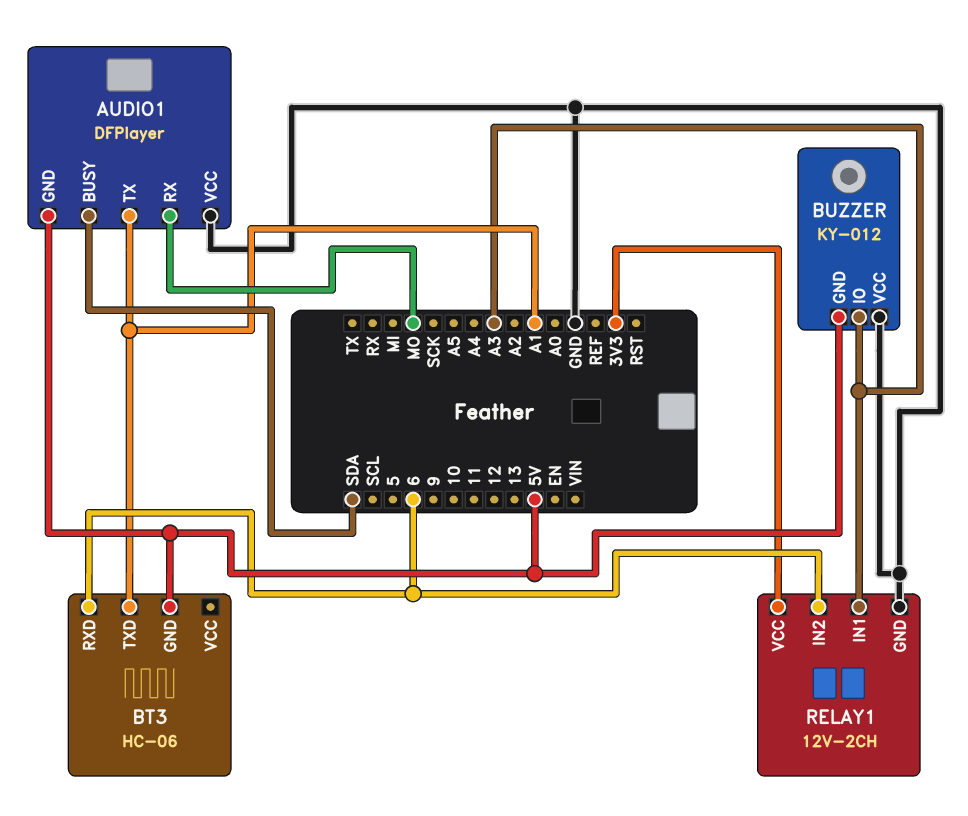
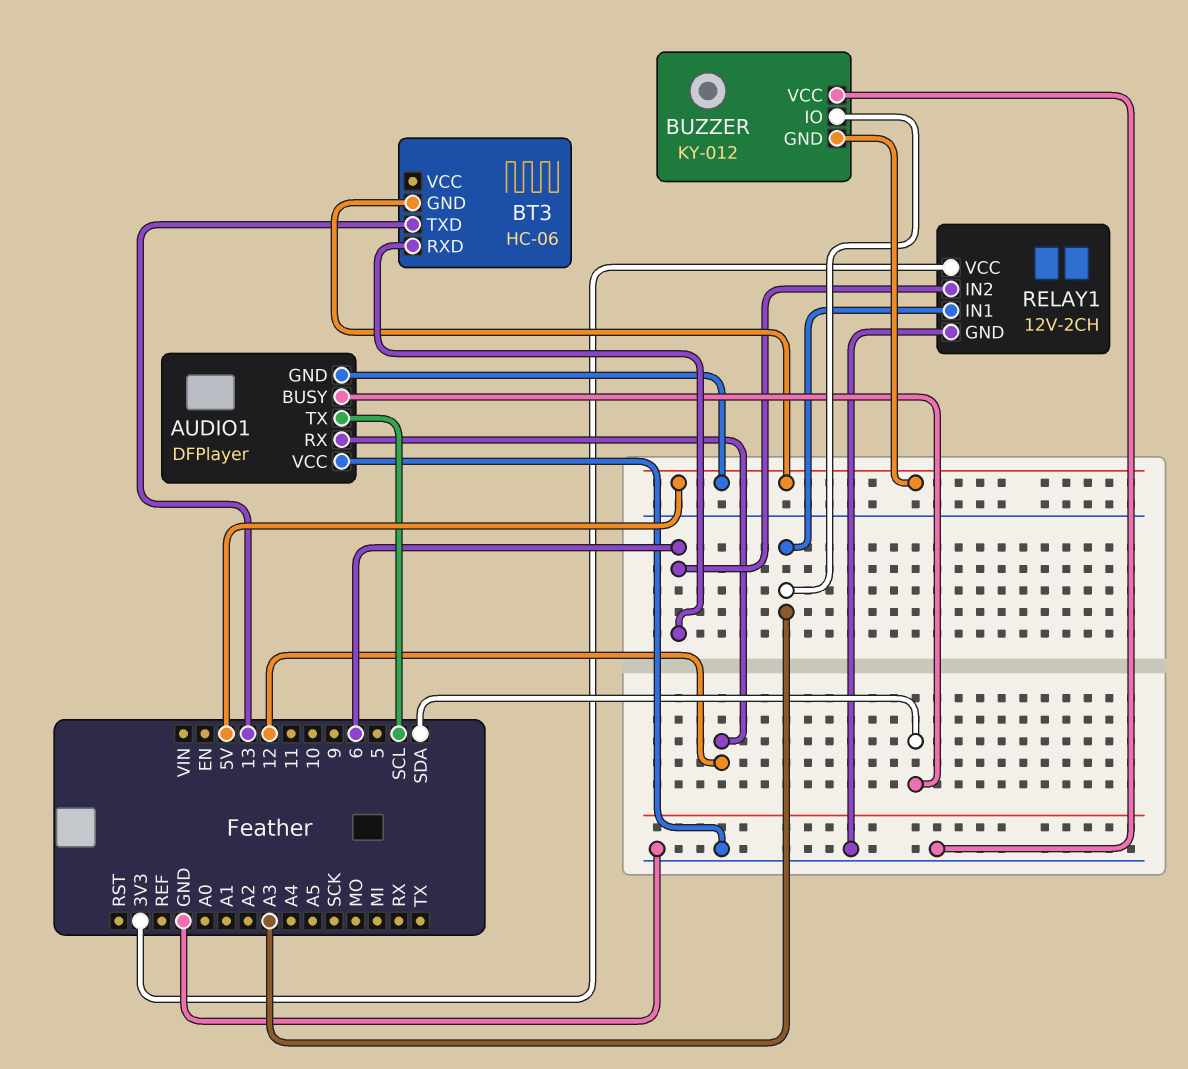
AUDIO1 pin RX: MO -> 12
AUDIO1 pin TX: A1 -> SCL
BT3 pin TXD: A1 -> 13

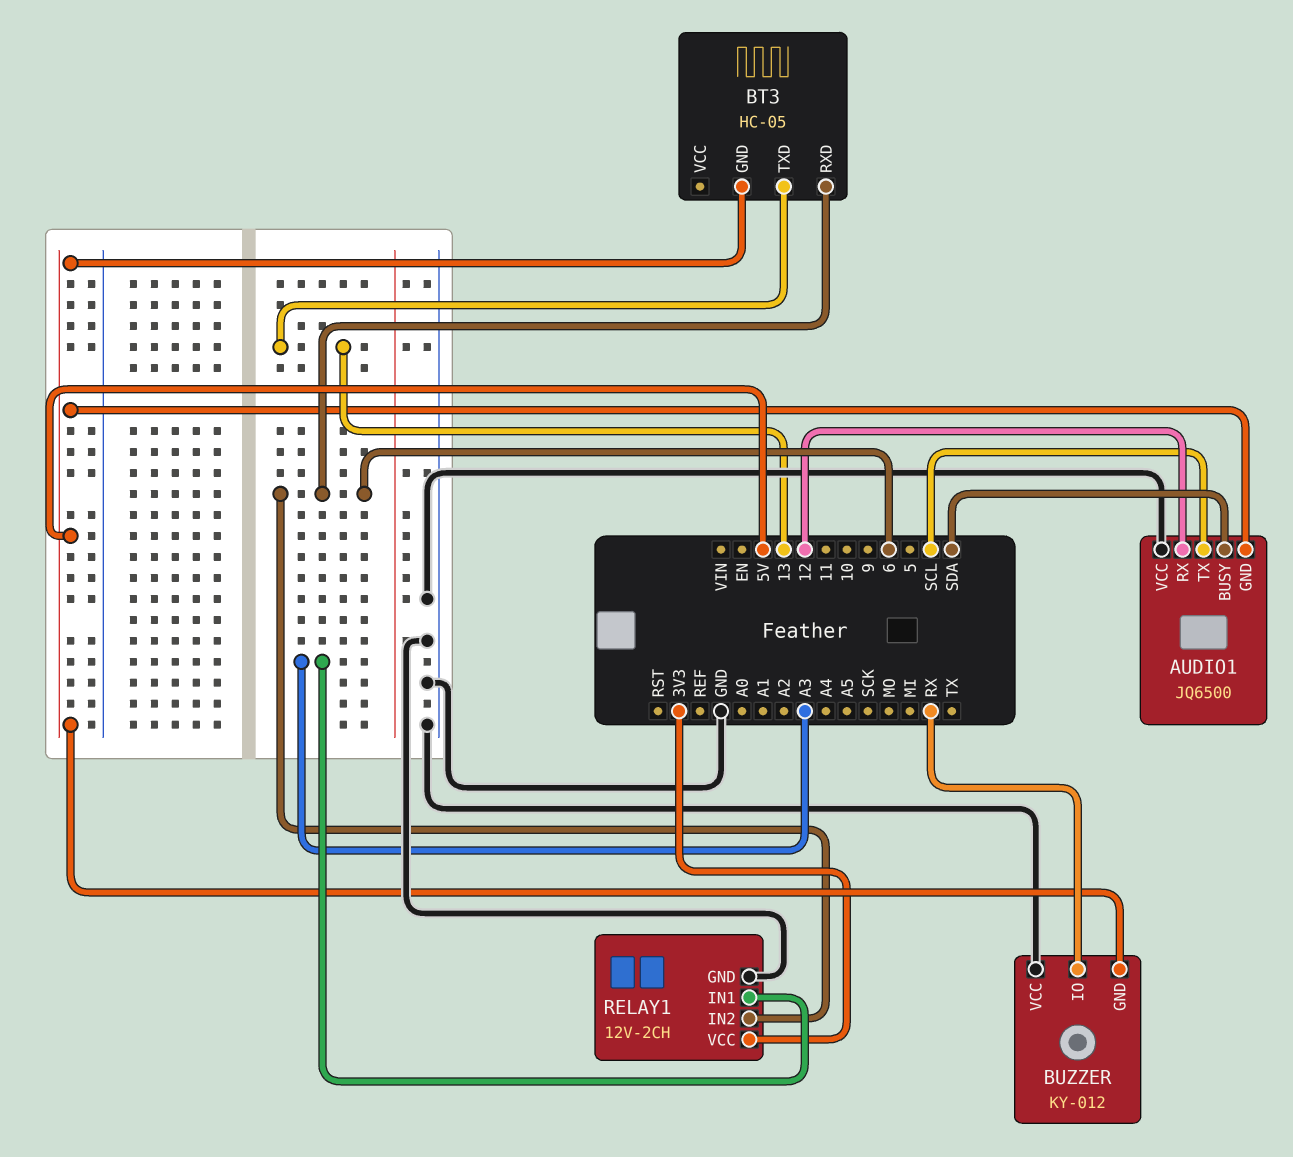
AUDIO1: DFPlayer -> JQ6500
BT3: HC-06 -> HC-05
BUZZER pin IO: A3 -> RX

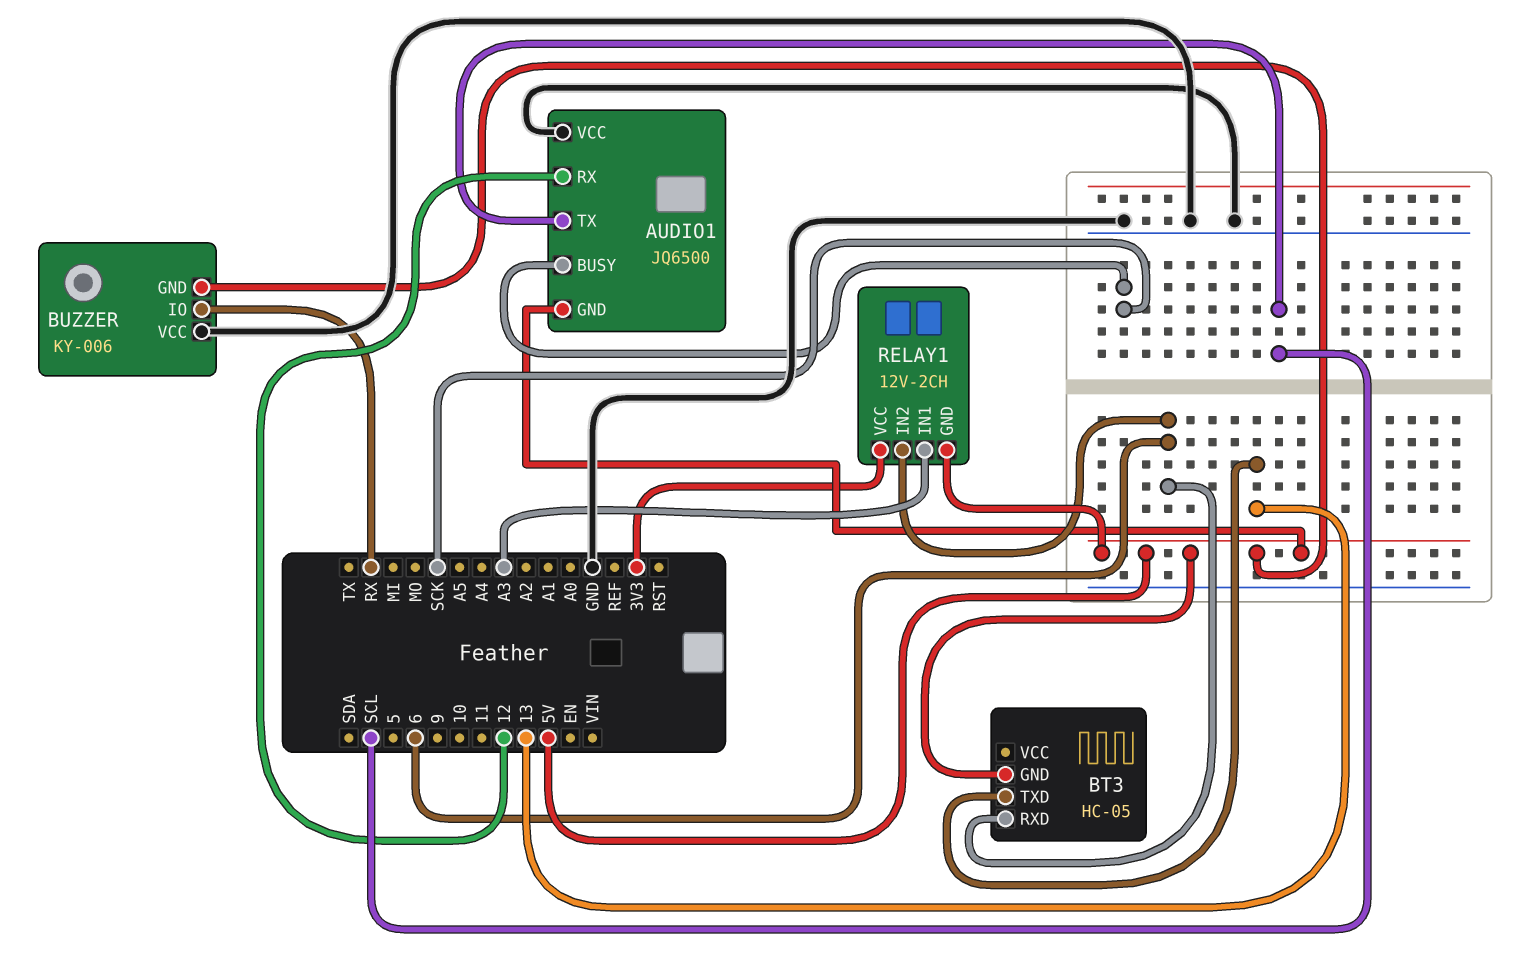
AUDIO1 pin BUSY: SDA -> SCK
BUZZER: KY-012 -> KY-006
RELAY1 pin GND: GND -> 5V

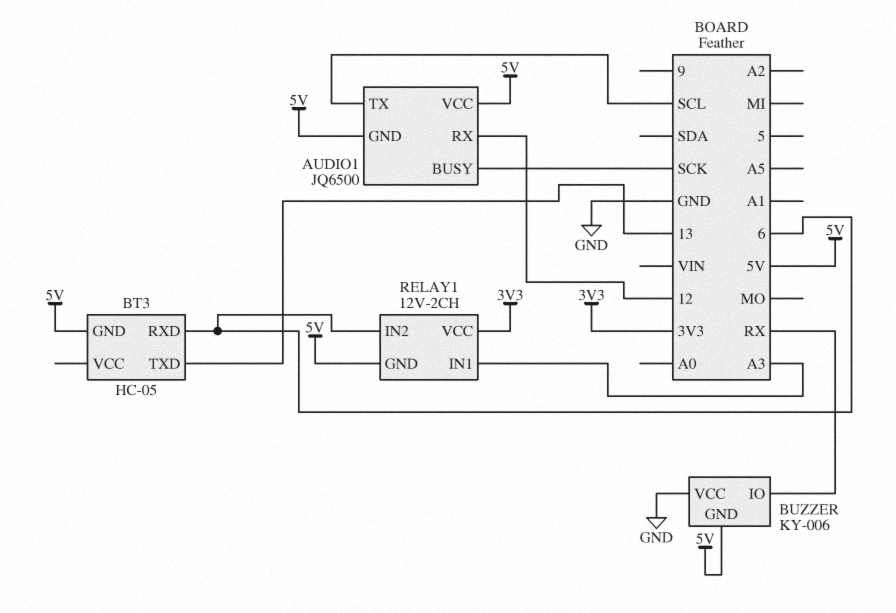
AUDIO1 pin VCC: GND -> 5V

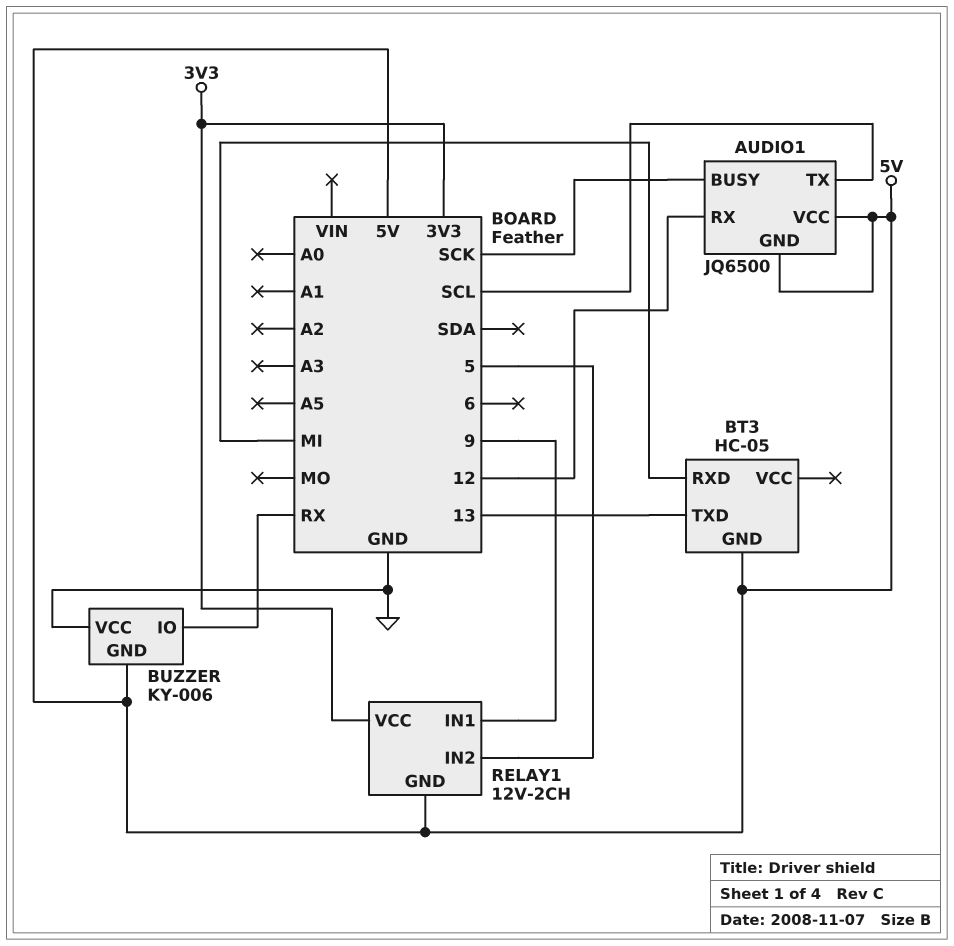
BT3 pin RXD: 6 -> MI
RELAY1 pin IN1: A3 -> 9
RELAY1 pin IN2: 6 -> 5

